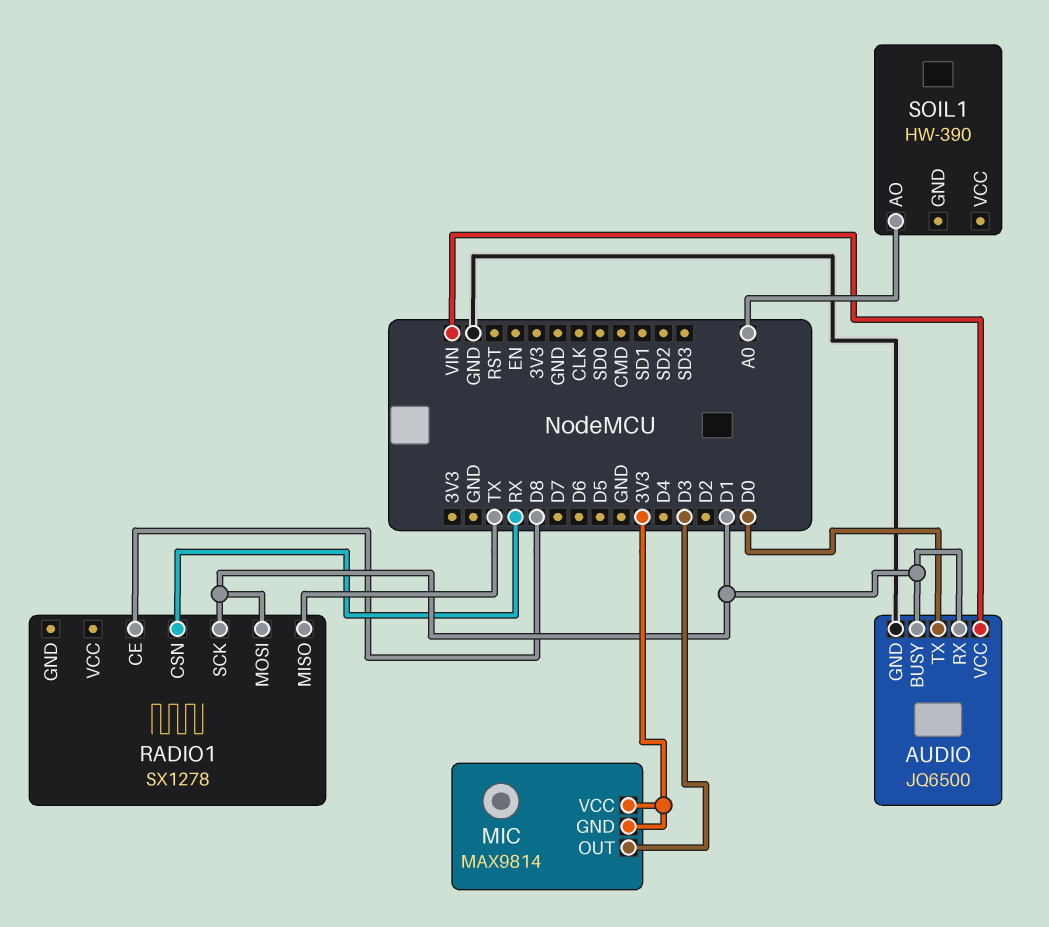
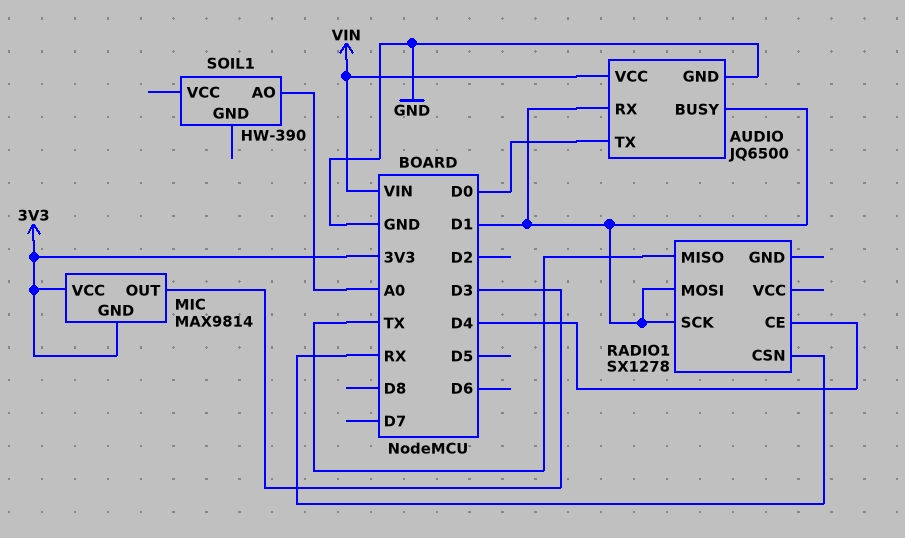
RADIO1 pin CE: D8 -> D4

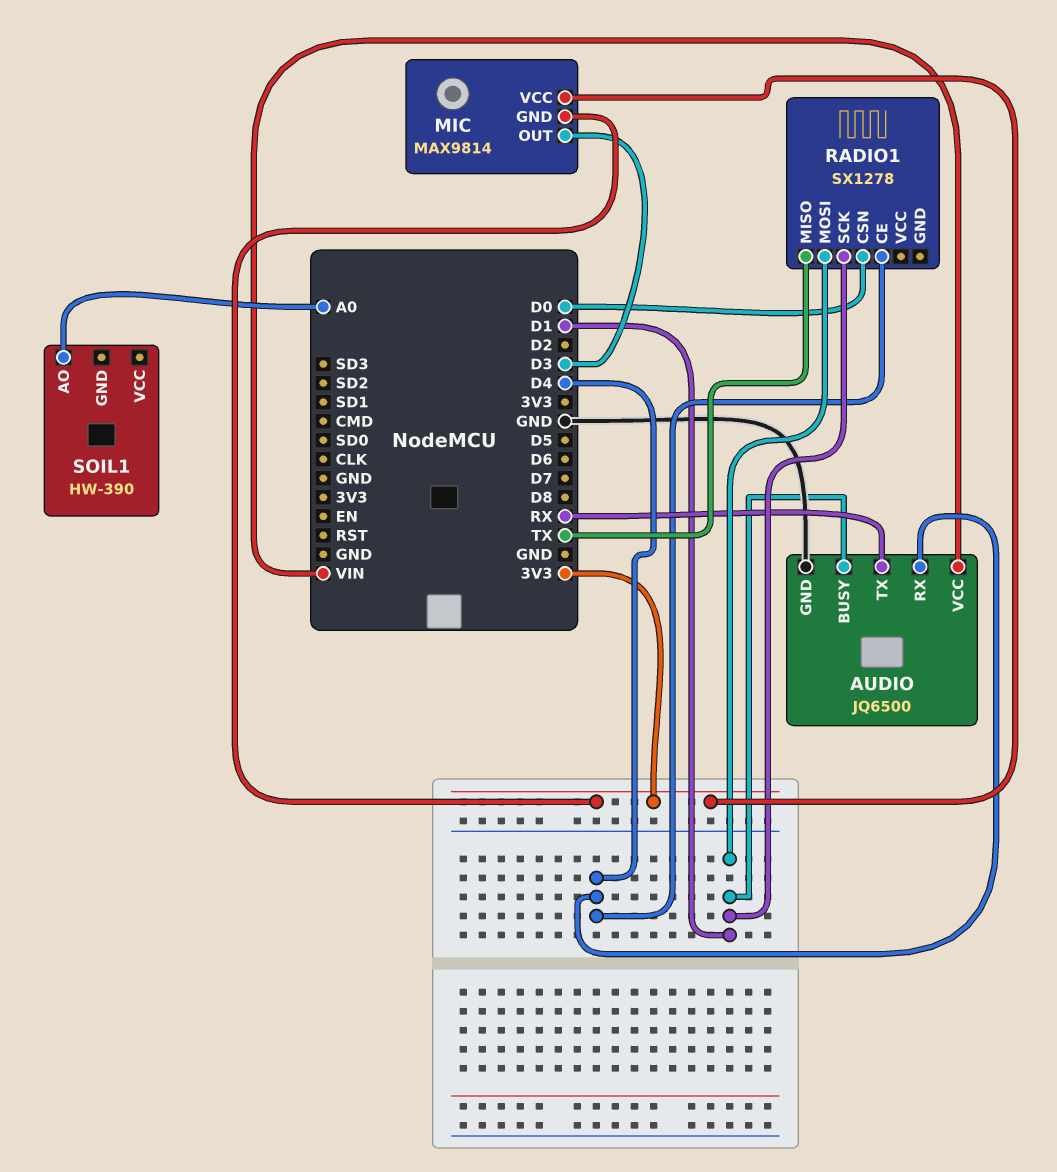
AUDIO pin RX: D1 -> D4
AUDIO pin TX: D0 -> RX
RADIO1 pin CSN: RX -> D0

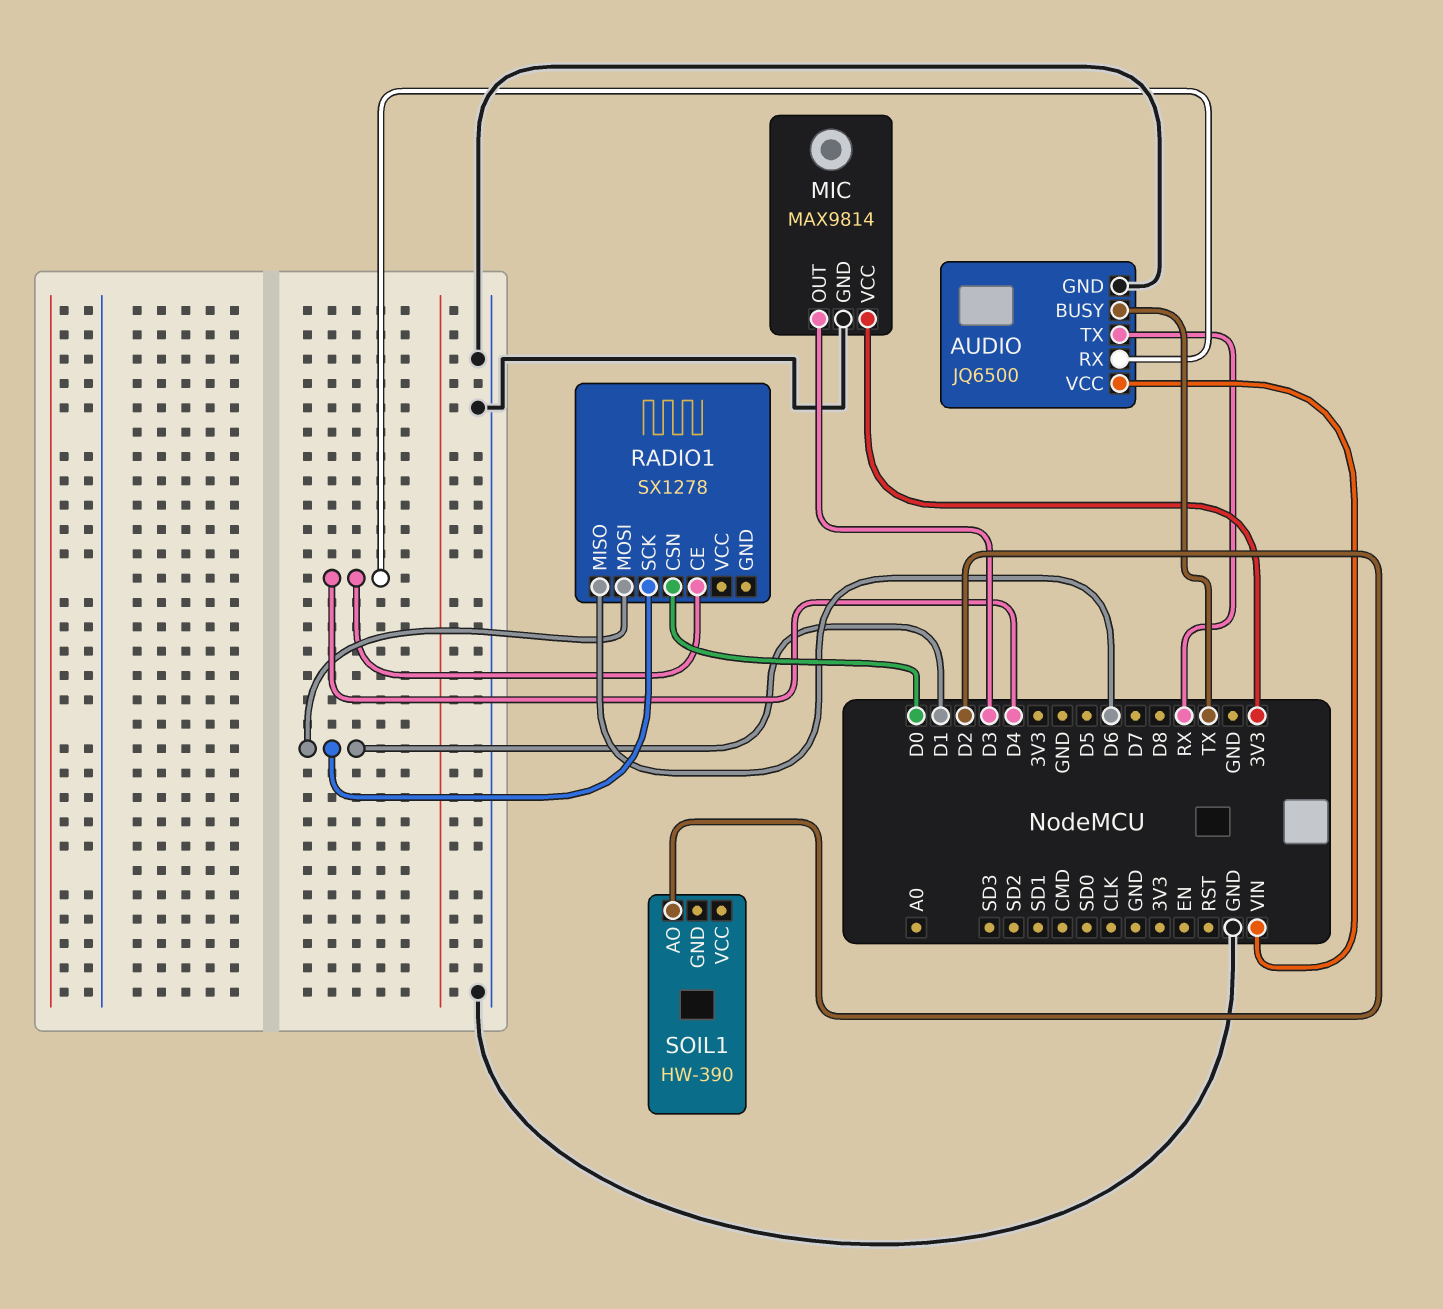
AUDIO pin BUSY: D1 -> TX
MIC pin GND: 3V3 -> GND
RADIO1 pin MISO: TX -> D6
SOIL1 pin AO: A0 -> D2

